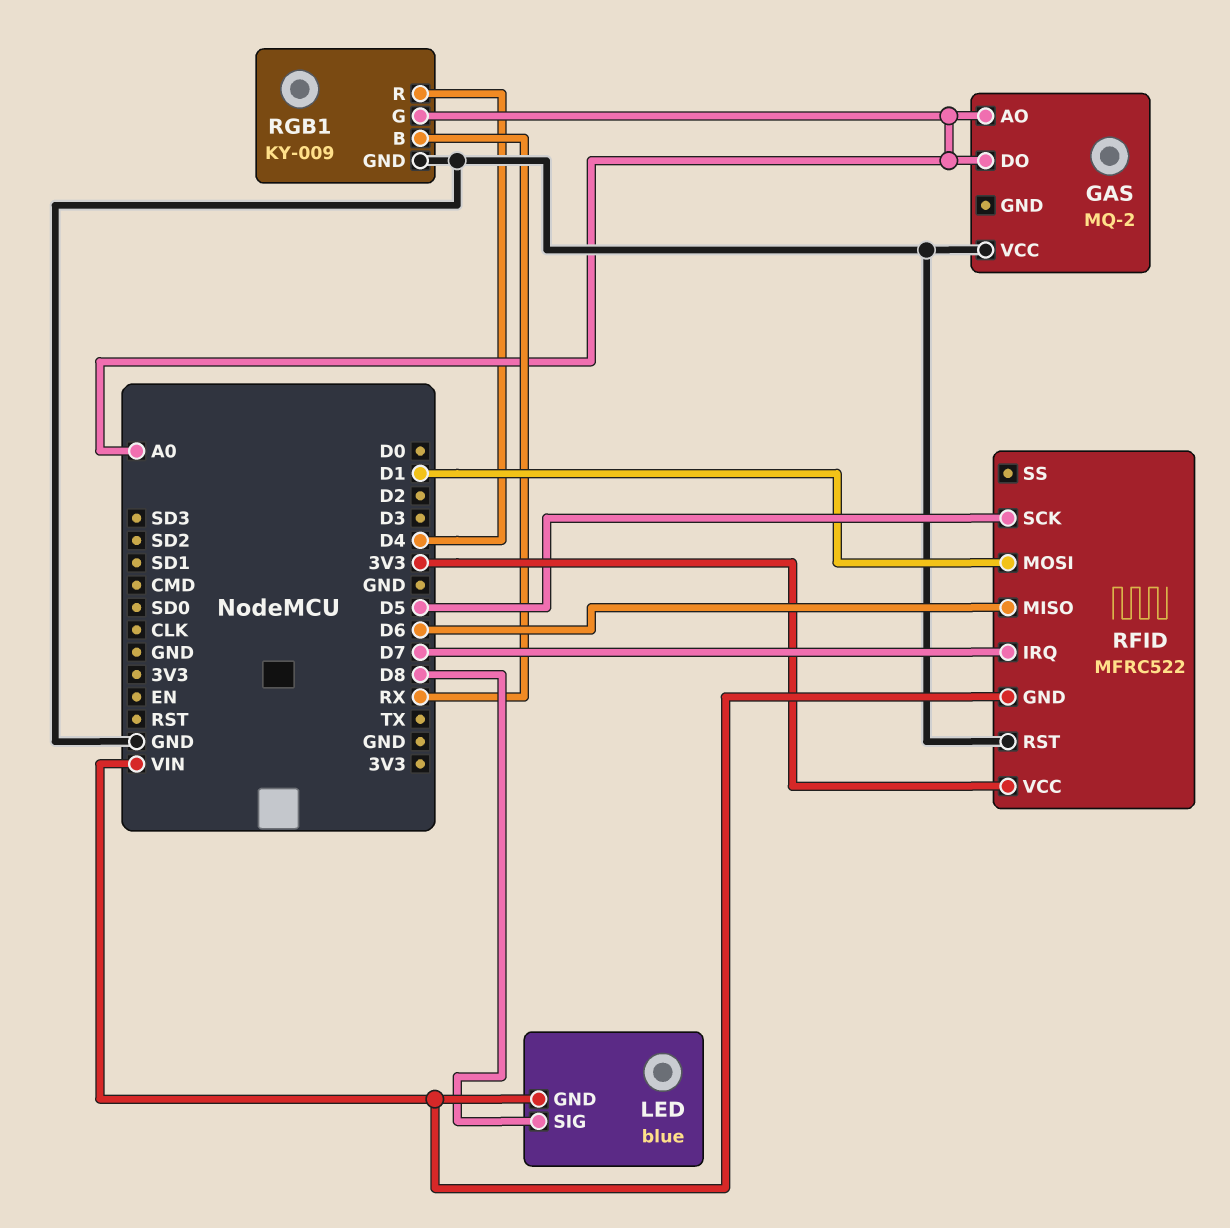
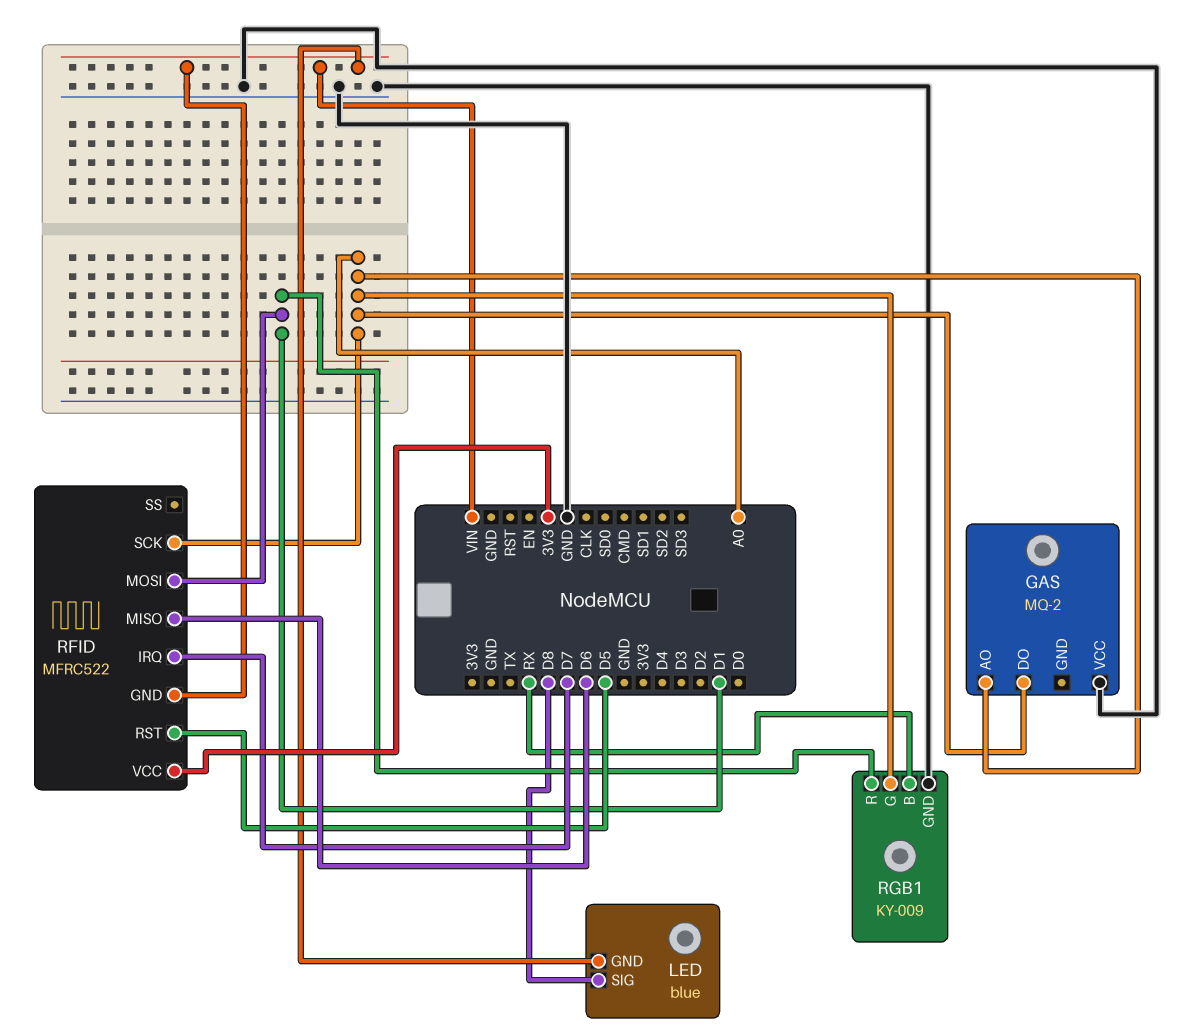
RFID pin RST: GND -> D5
RFID pin SCK: D5 -> A0
RGB1 pin R: D4 -> D1

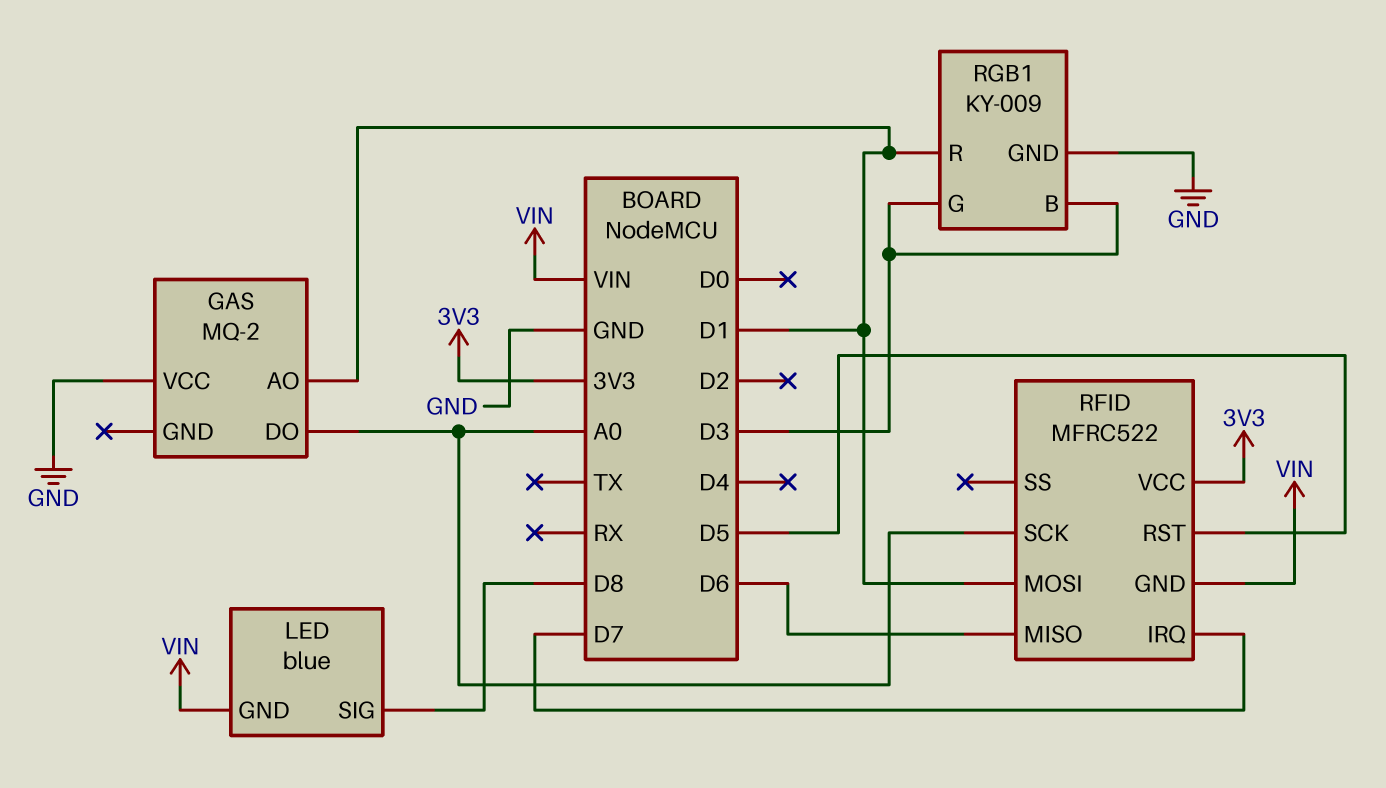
GAS pin AO: A0 -> D1
RGB1 pin B: RX -> D3
RGB1 pin G: A0 -> D3

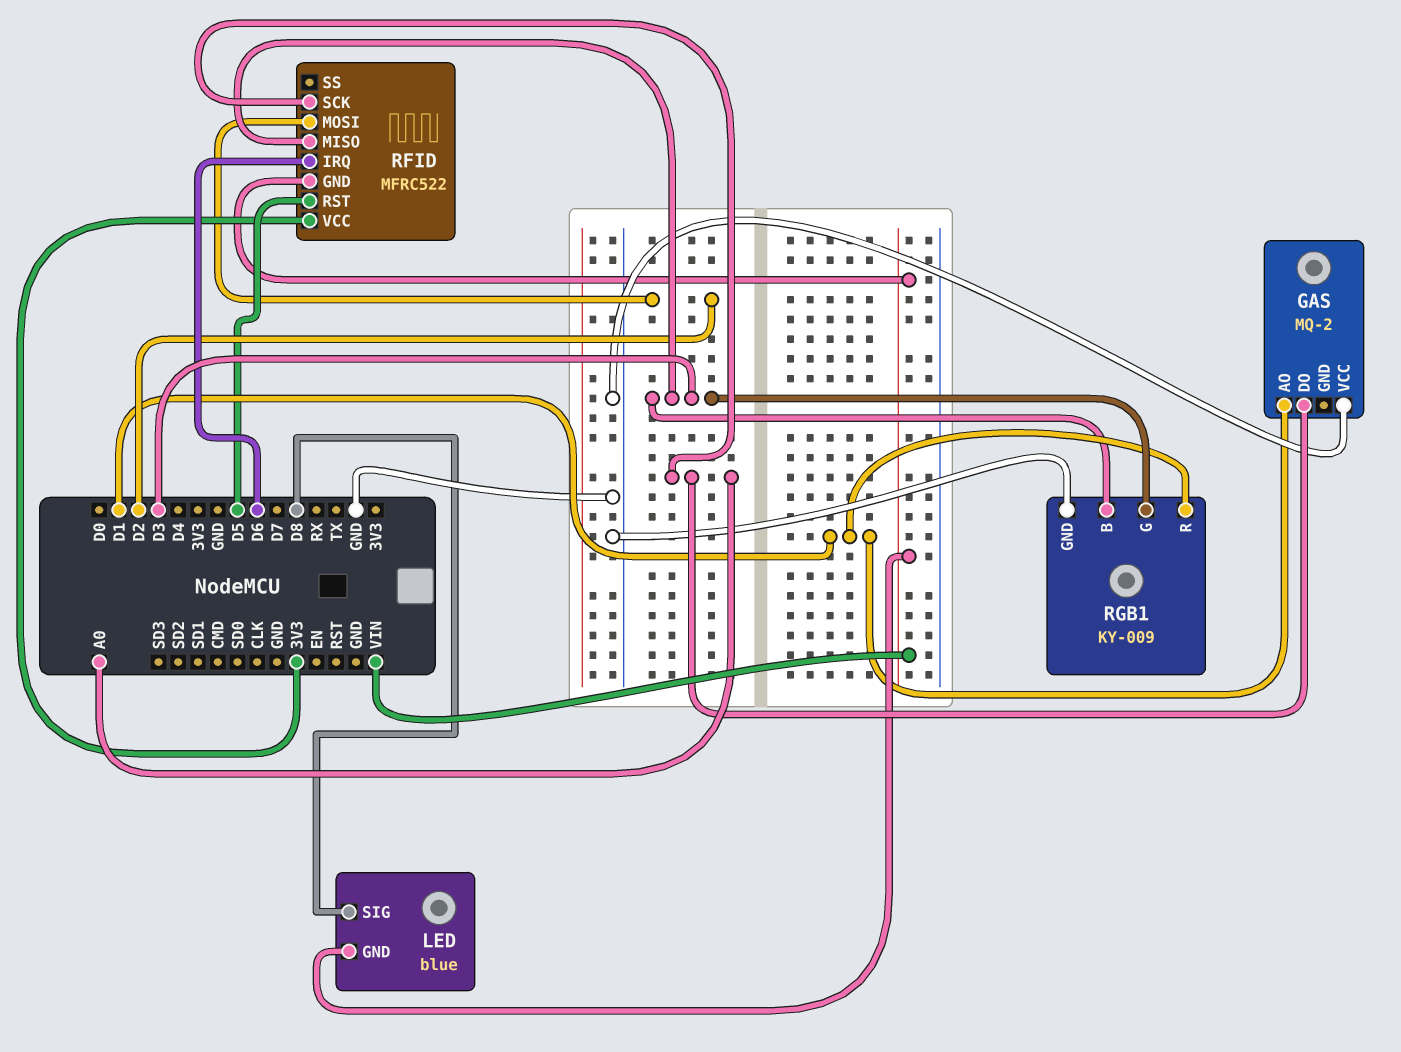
RFID pin IRQ: D7 -> D6
RFID pin MISO: D6 -> D3
RFID pin MOSI: D1 -> D2

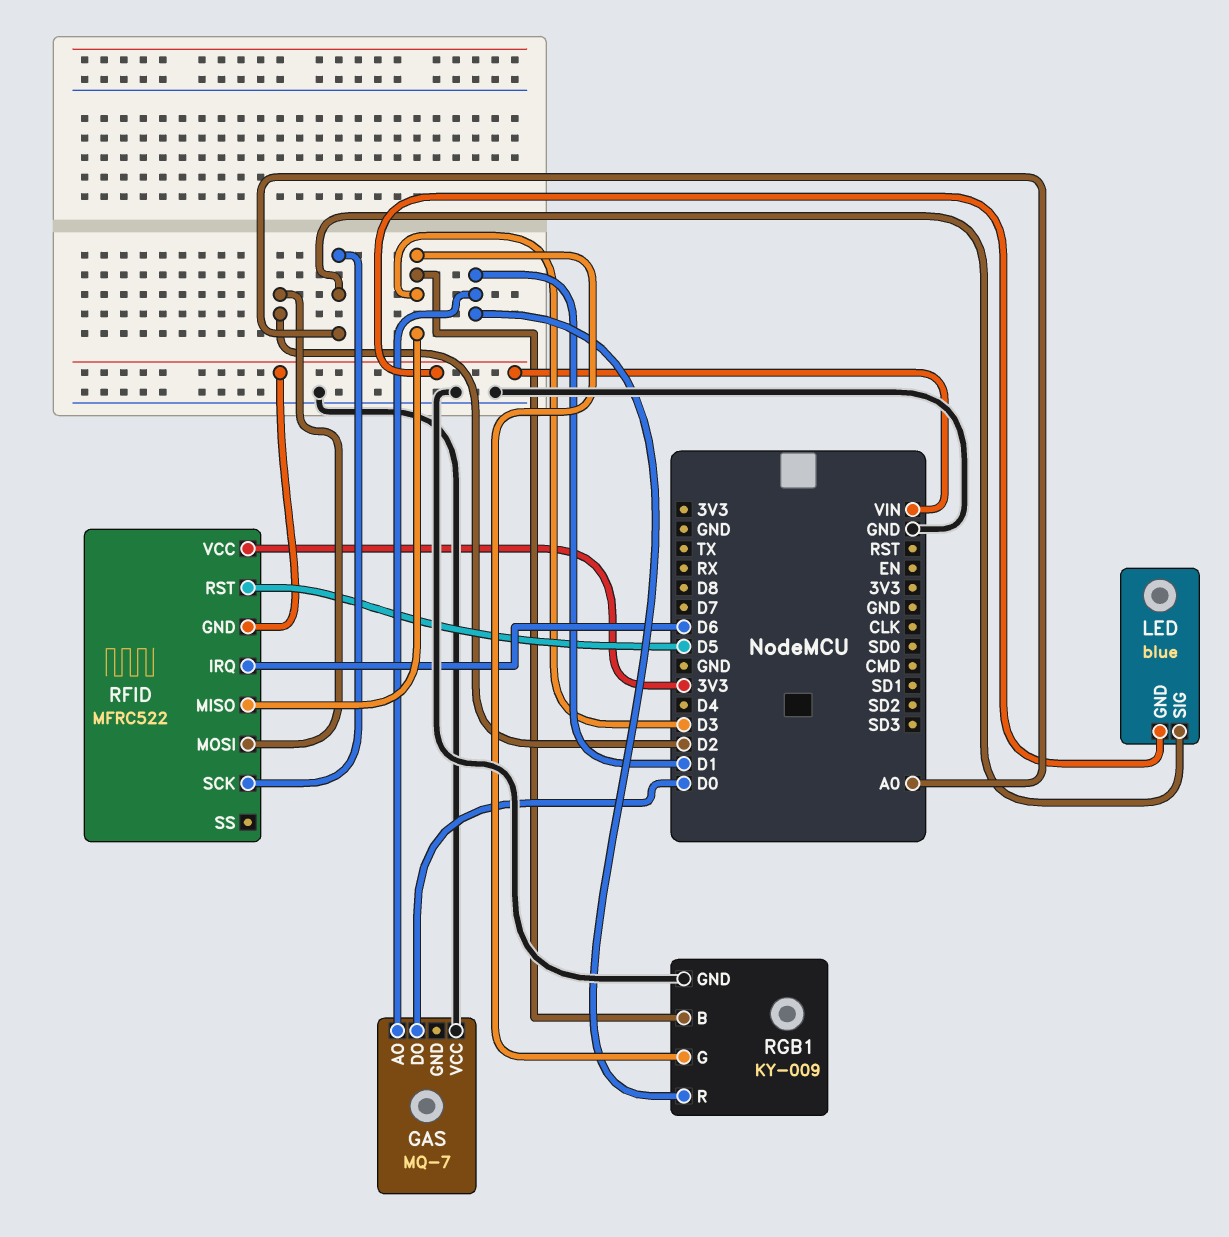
GAS: MQ-2 -> MQ-7
GAS pin DO: A0 -> D0
LED pin SIG: D8 -> A0

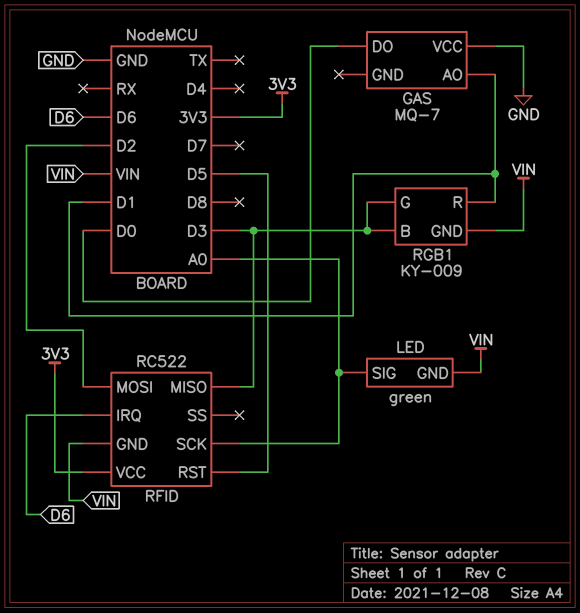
LED: blue -> green
RFID: MFRC522 -> RC522
RGB1 pin GND: GND -> VIN

